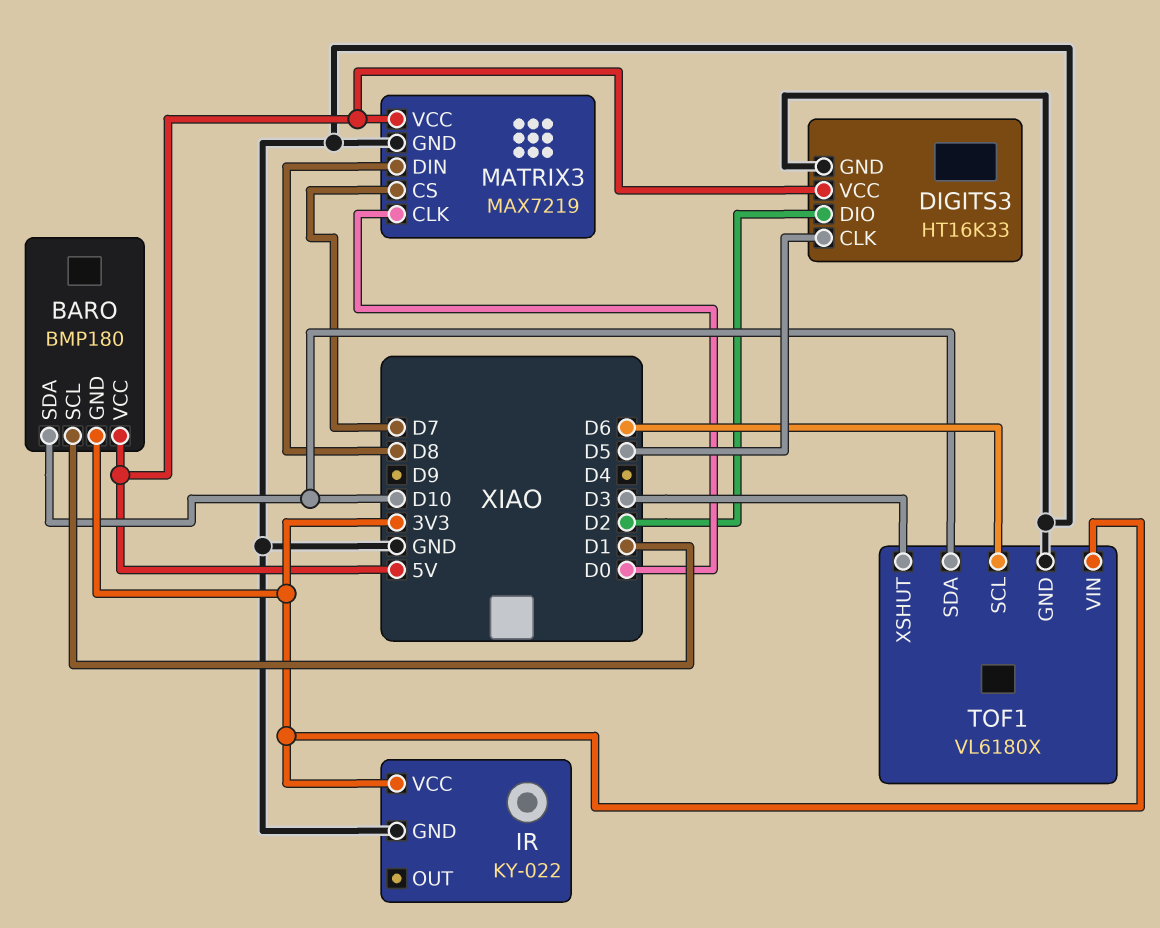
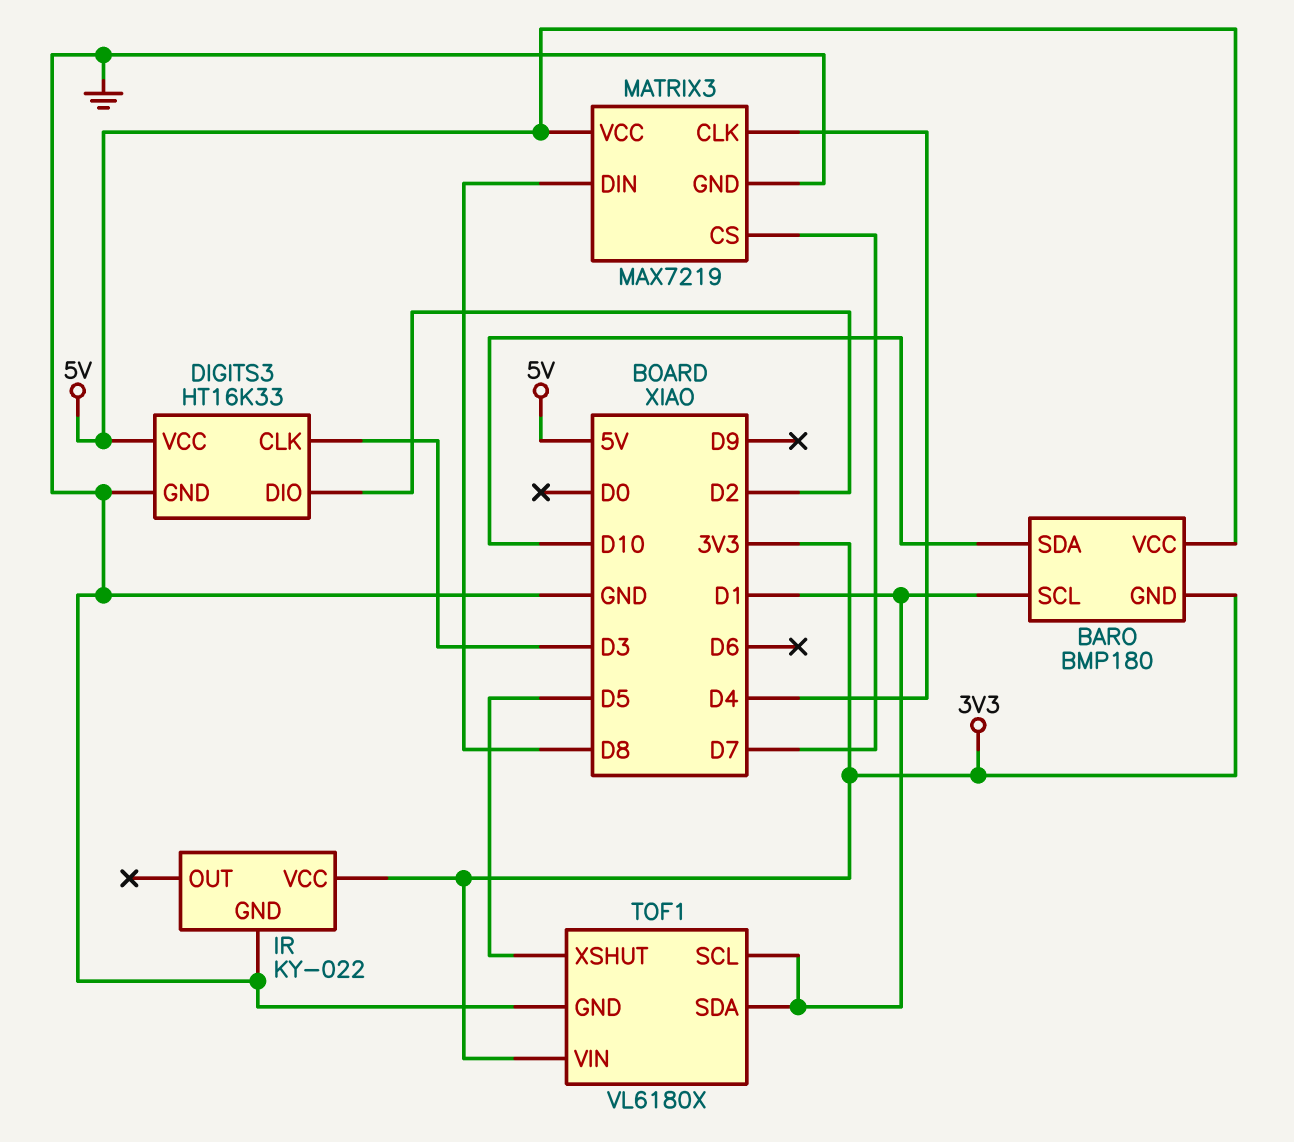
DIGITS3 pin CLK: D5 -> D3
MATRIX3 pin CLK: D0 -> D4
TOF1 pin SCL: D6 -> D1
TOF1 pin SDA: D10 -> D1
TOF1 pin XSHUT: D3 -> D5

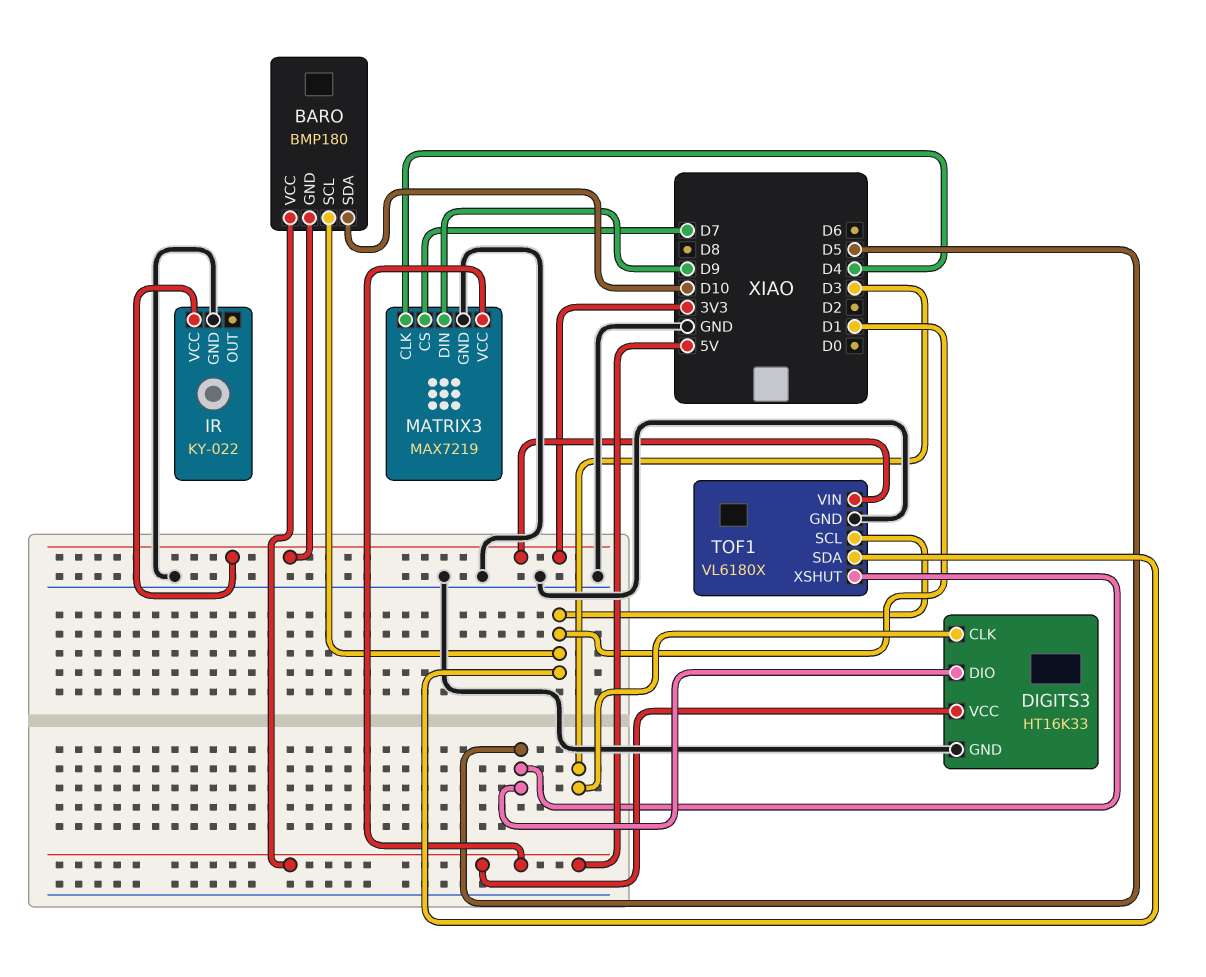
DIGITS3 pin DIO: D2 -> D5
MATRIX3 pin DIN: D8 -> D9

